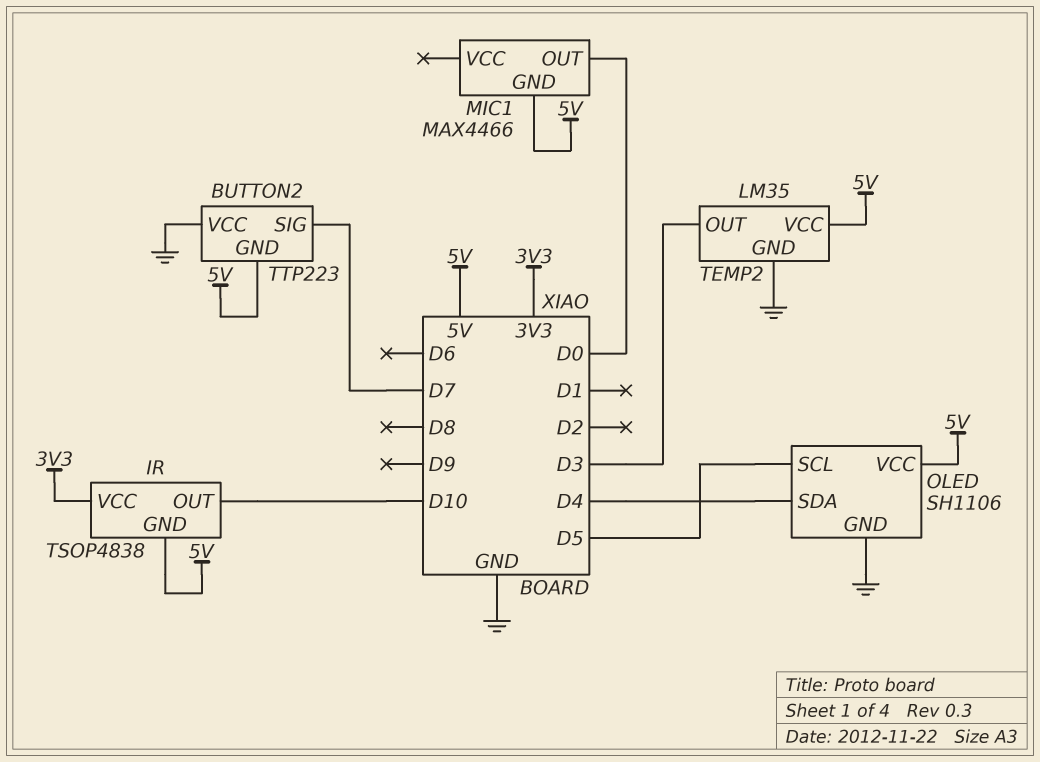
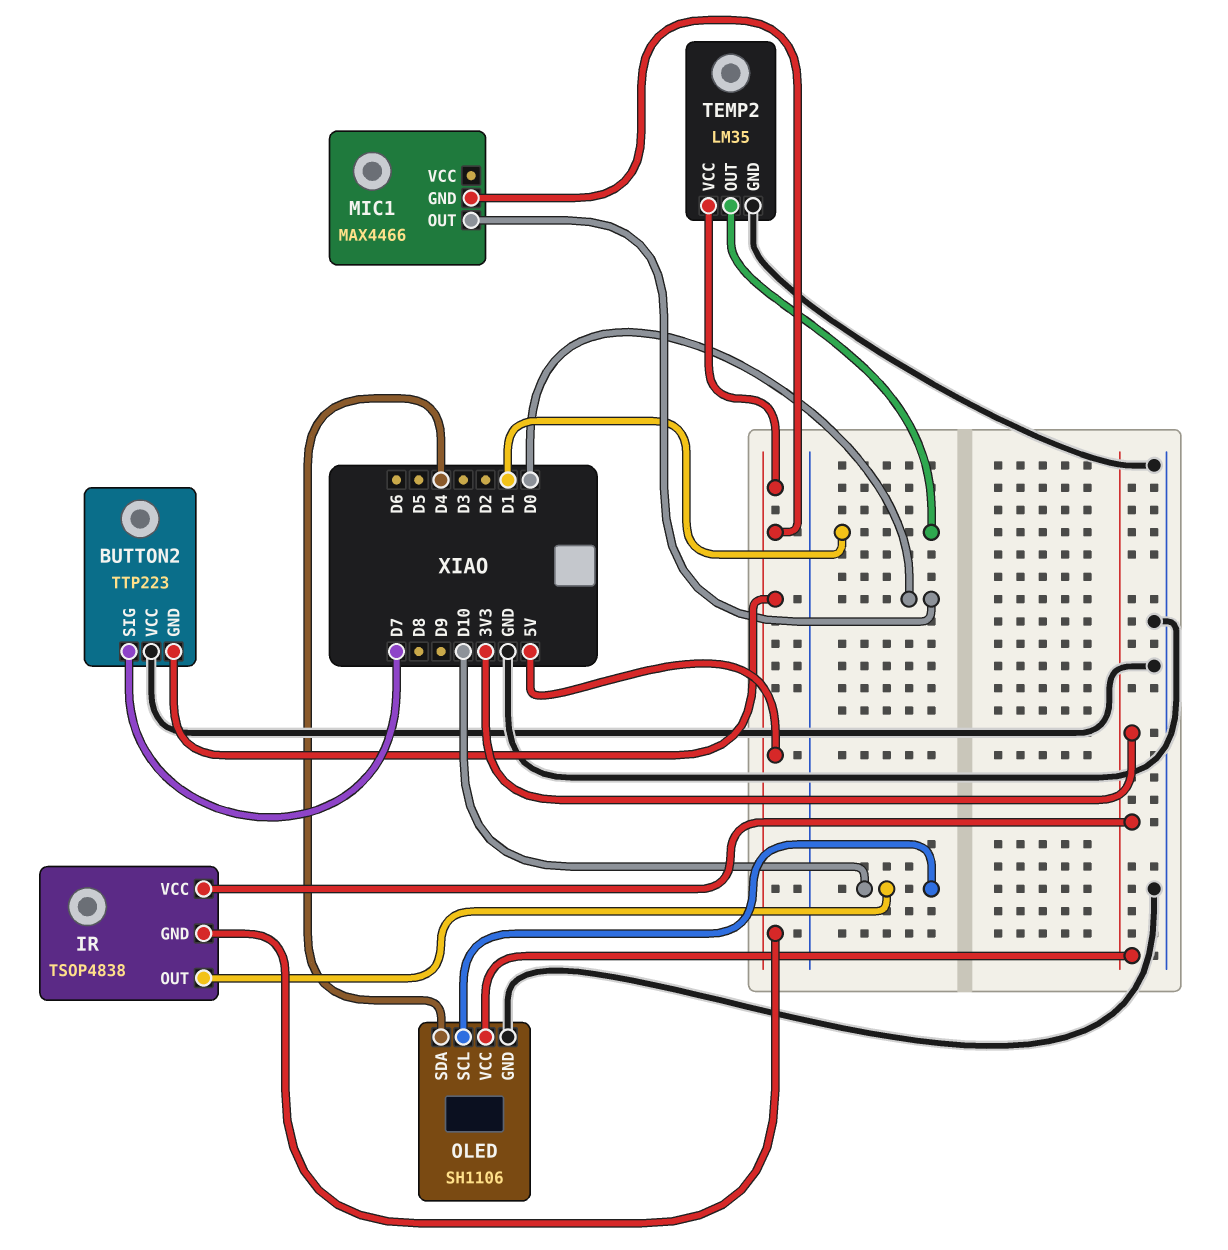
OLED pin SCL: D5 -> D10
OLED pin VCC: 5V -> 3V3
TEMP2 pin OUT: D3 -> D1

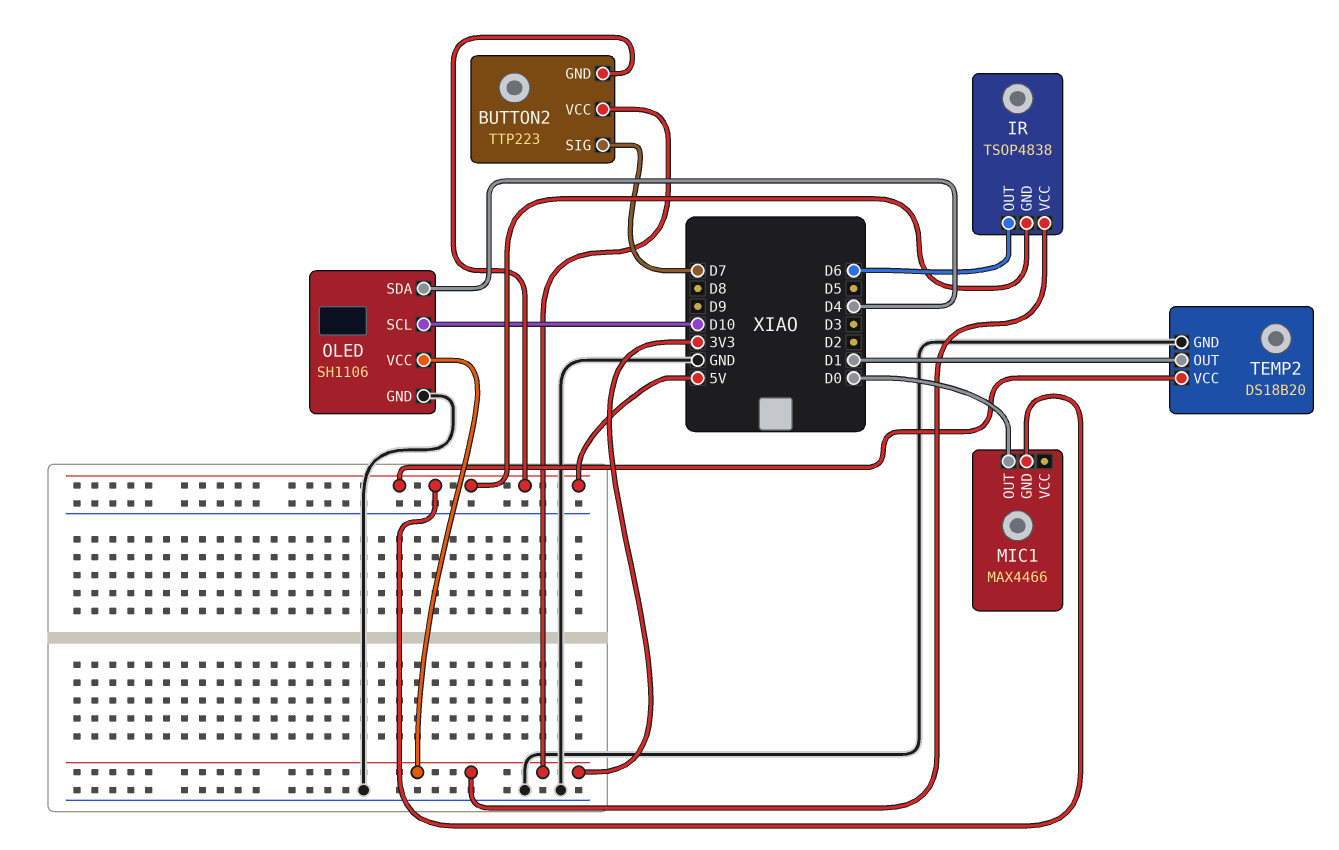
BUTTON2 pin VCC: GND -> 3V3
IR pin OUT: D10 -> D6
TEMP2: LM35 -> DS18B20

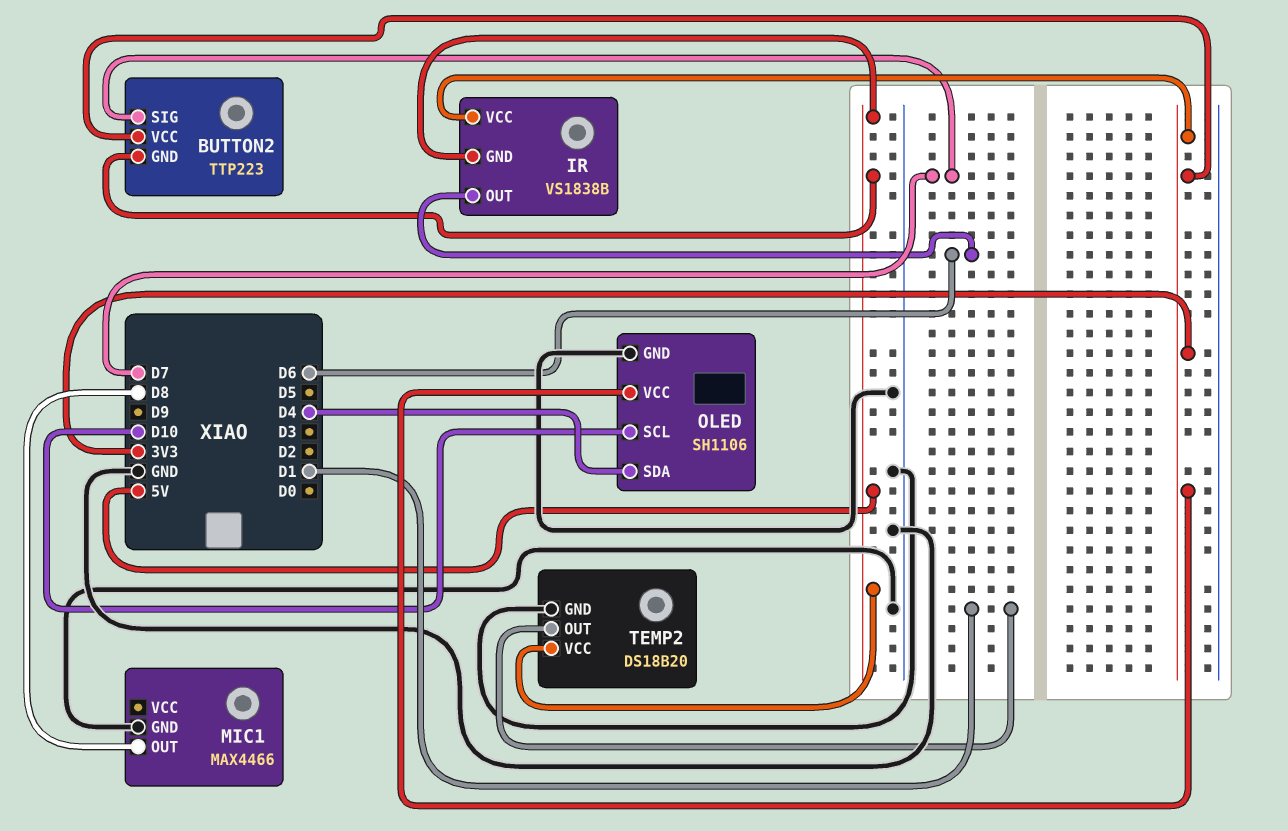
IR: TSOP4838 -> VS1838B
MIC1 pin GND: 5V -> GND
MIC1 pin OUT: D0 -> D8

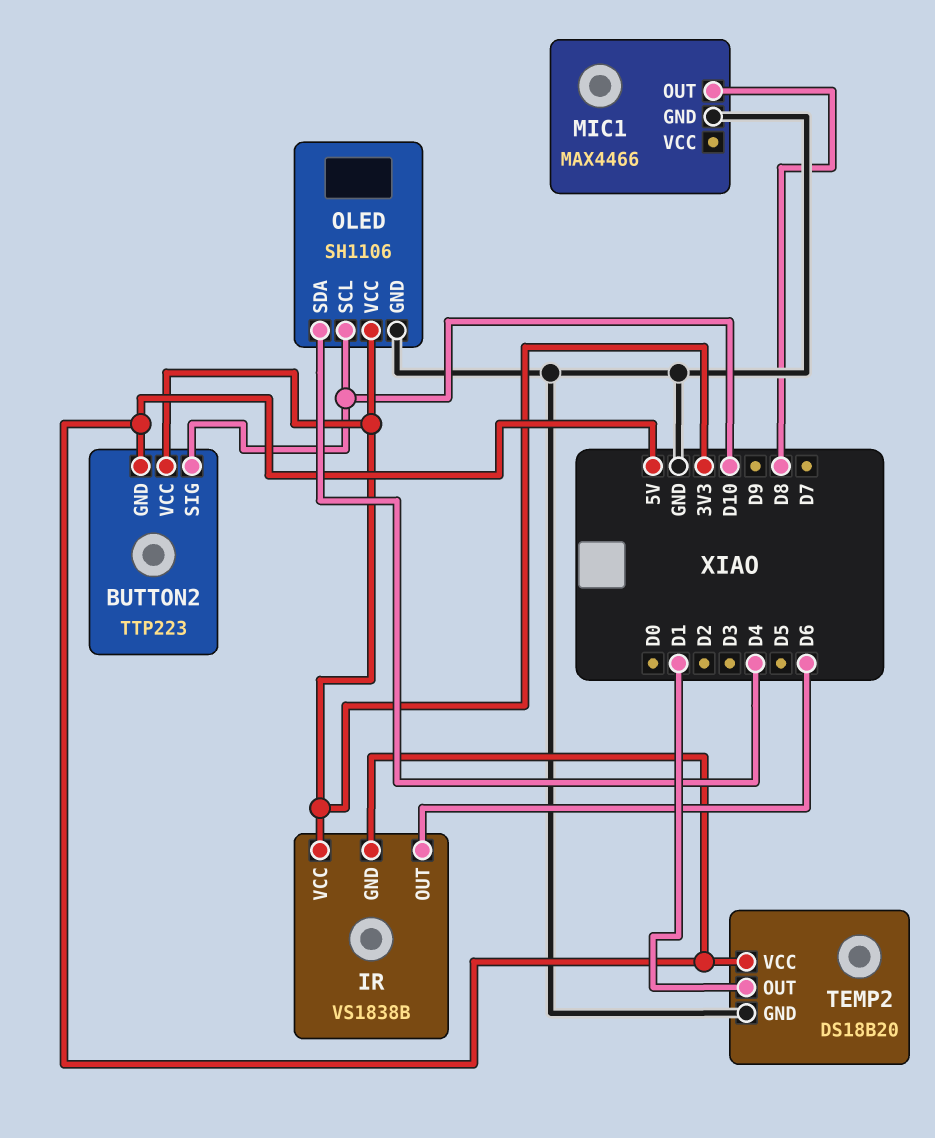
BUTTON2 pin SIG: D7 -> D10

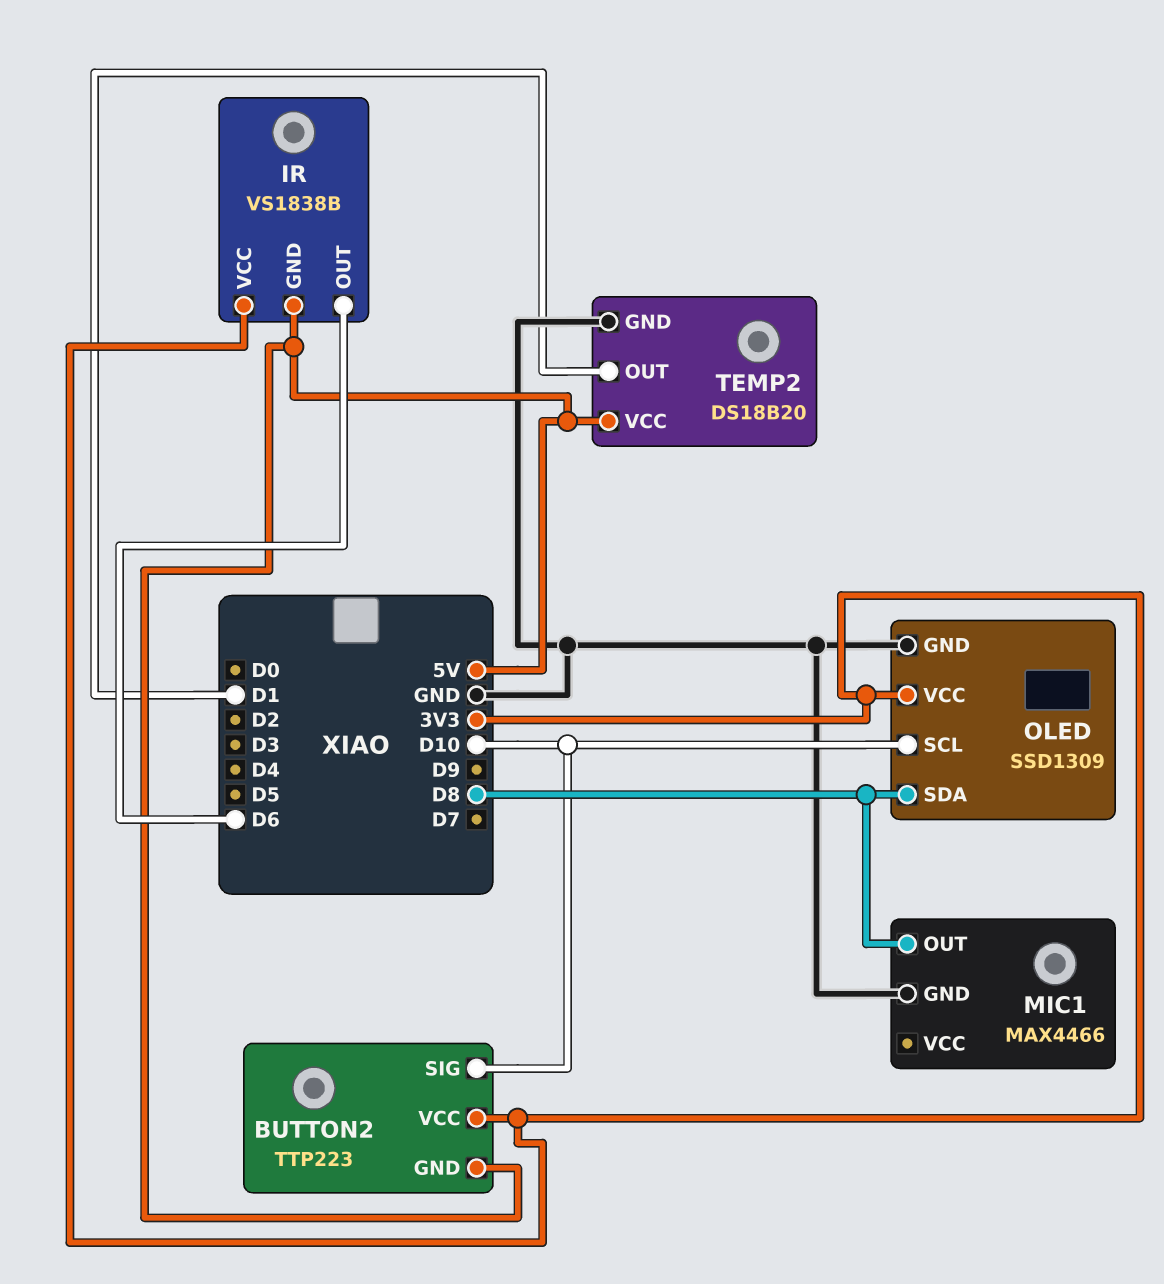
OLED: SH1106 -> SSD1309
OLED pin SDA: D4 -> D8

